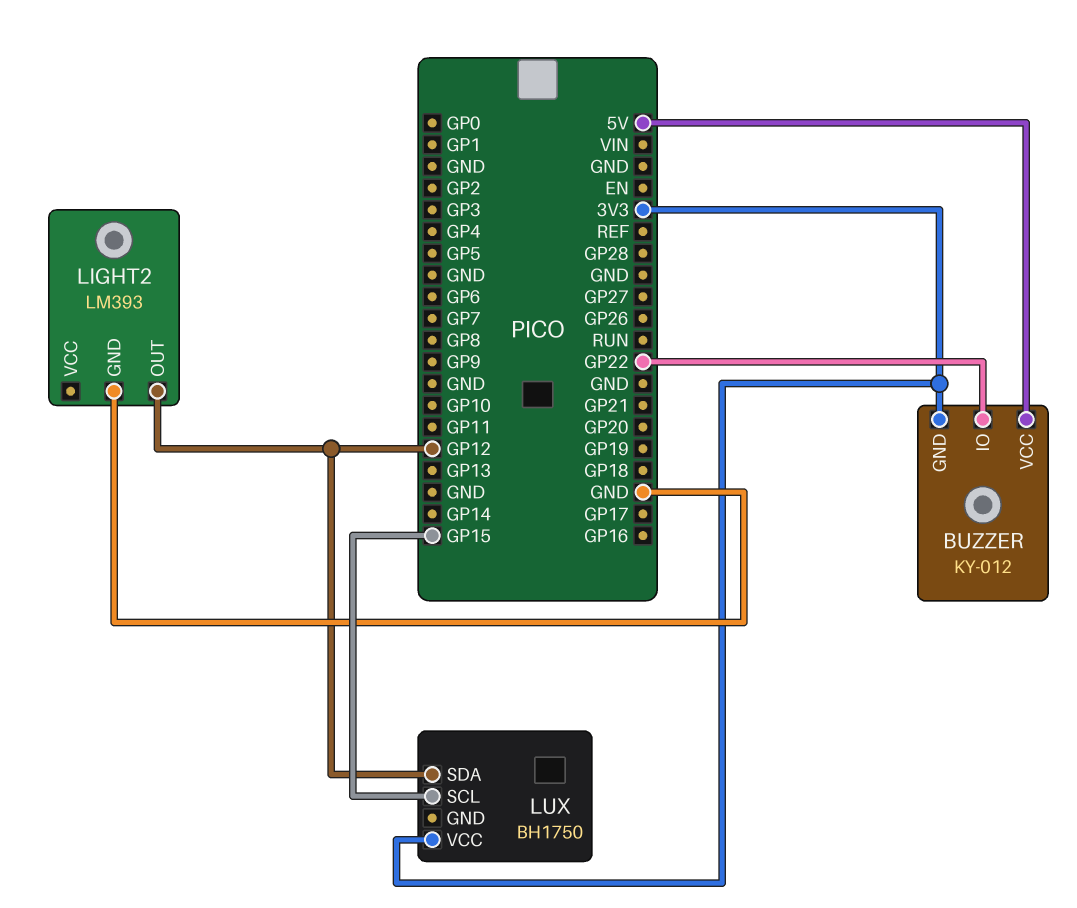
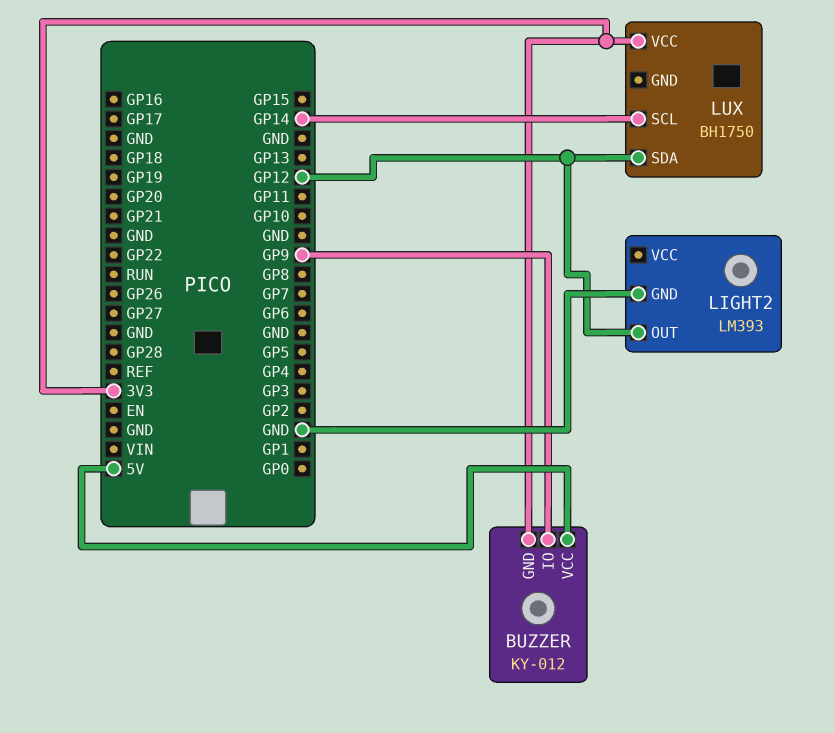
BUZZER pin IO: GP22 -> GP9
LUX pin SCL: GP15 -> GP14

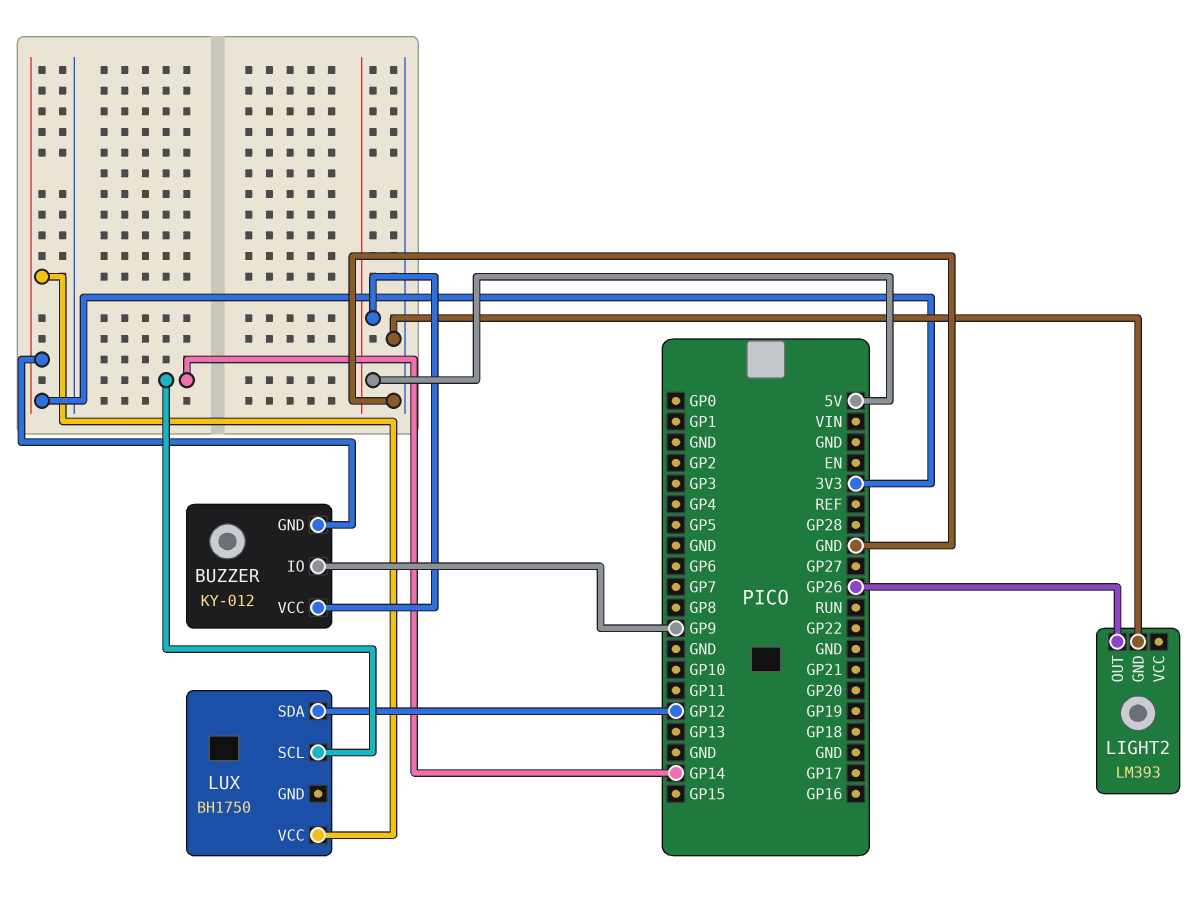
LIGHT2 pin OUT: GP12 -> GP26

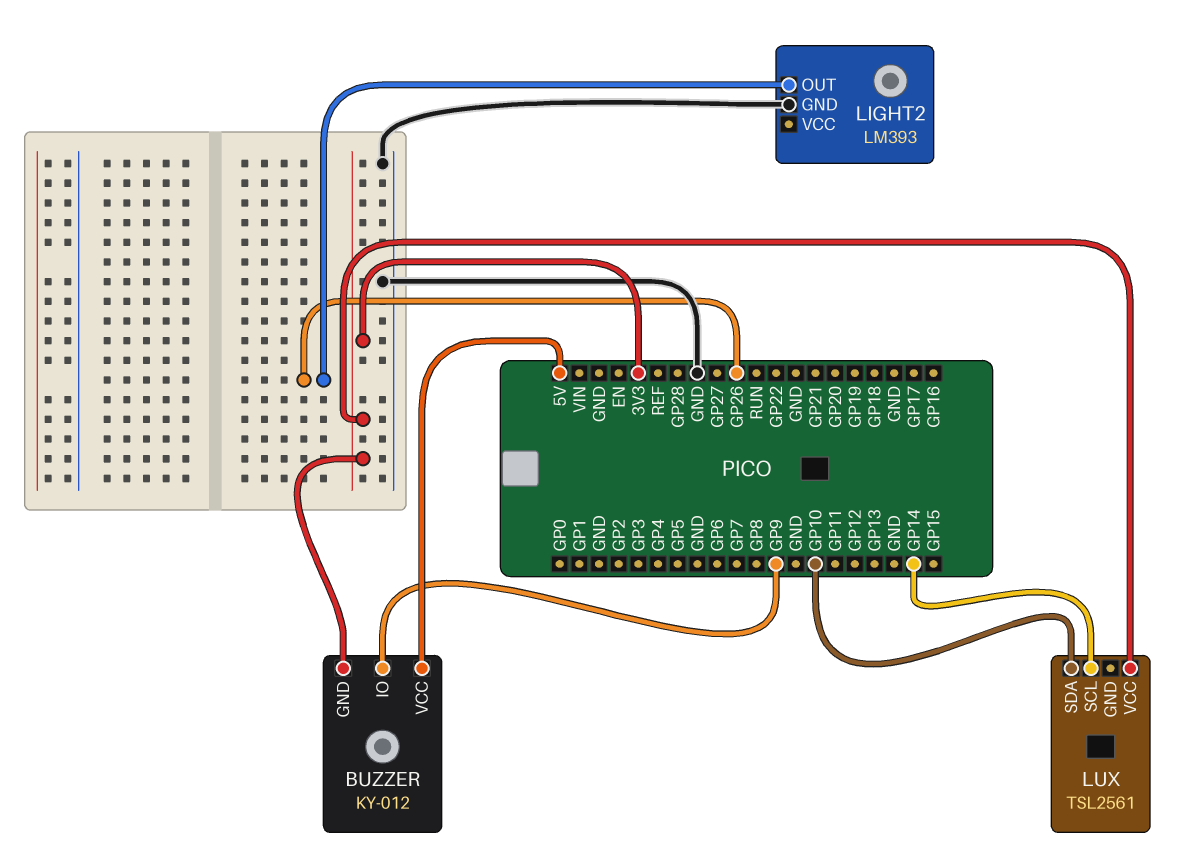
LUX: BH1750 -> TSL2561
LUX pin SDA: GP12 -> GP10

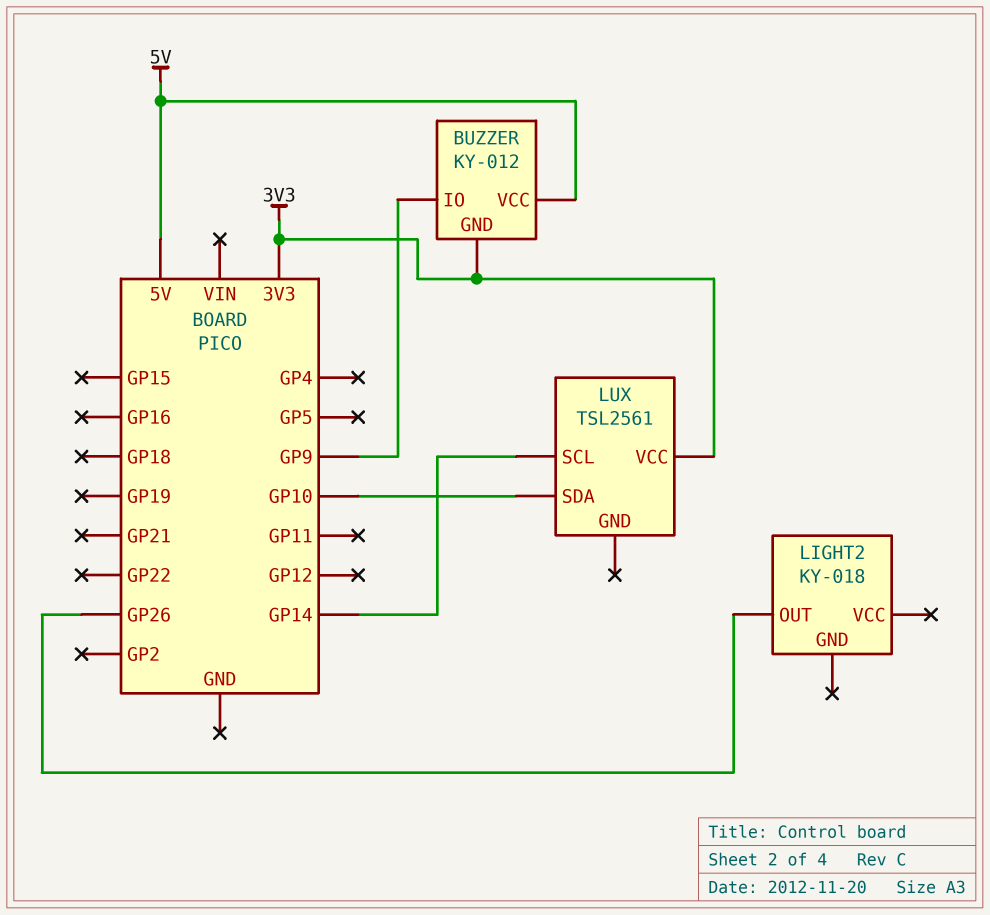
LIGHT2: LM393 -> KY-018
LIGHT2 pin GND: GND -> none

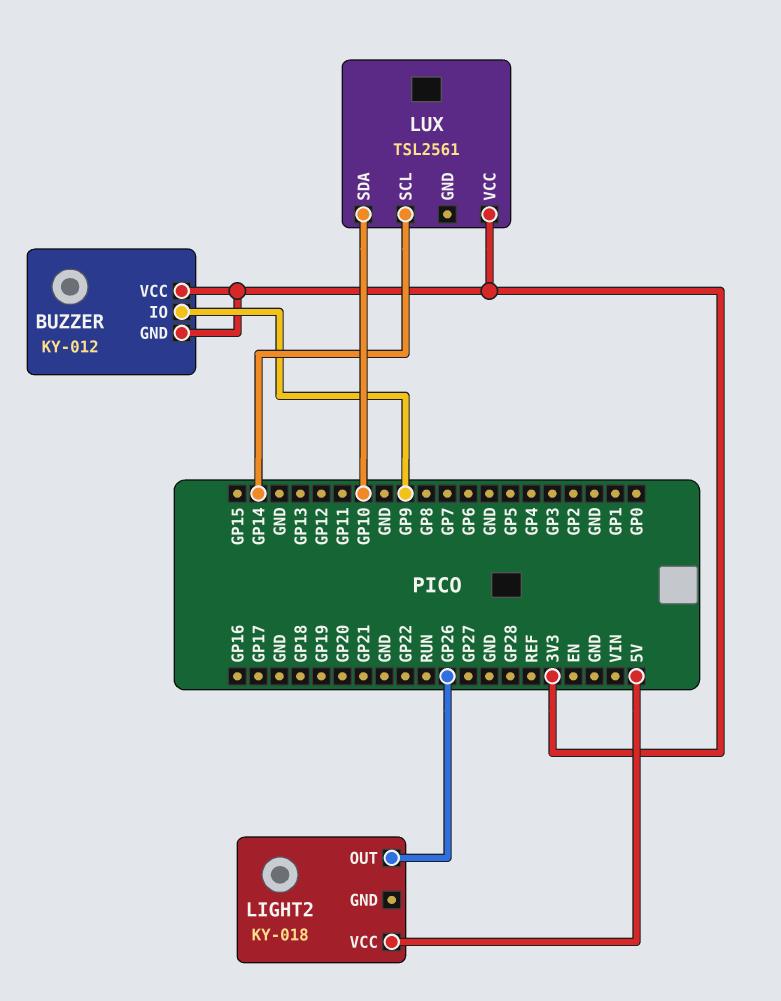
BUZZER pin VCC: 5V -> 3V3
LIGHT2 pin VCC: none -> 5V

